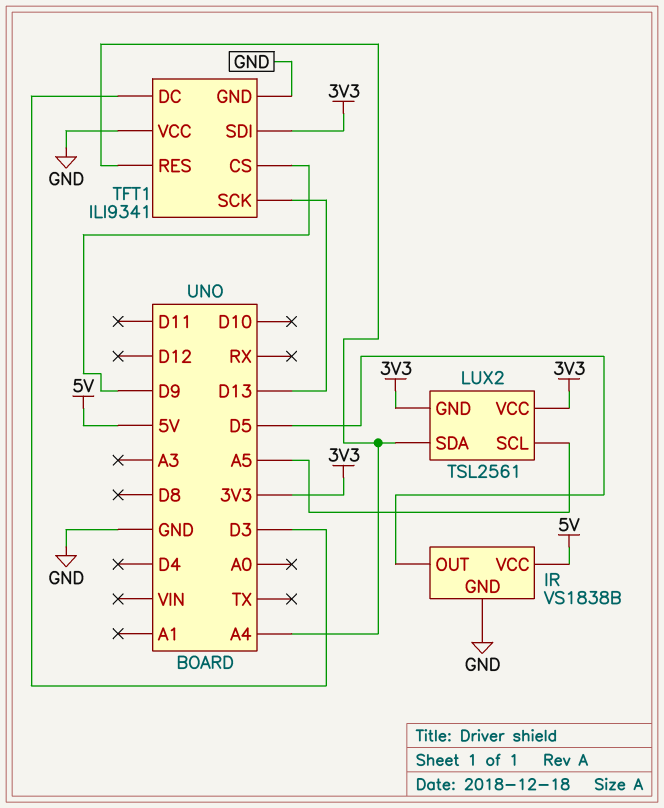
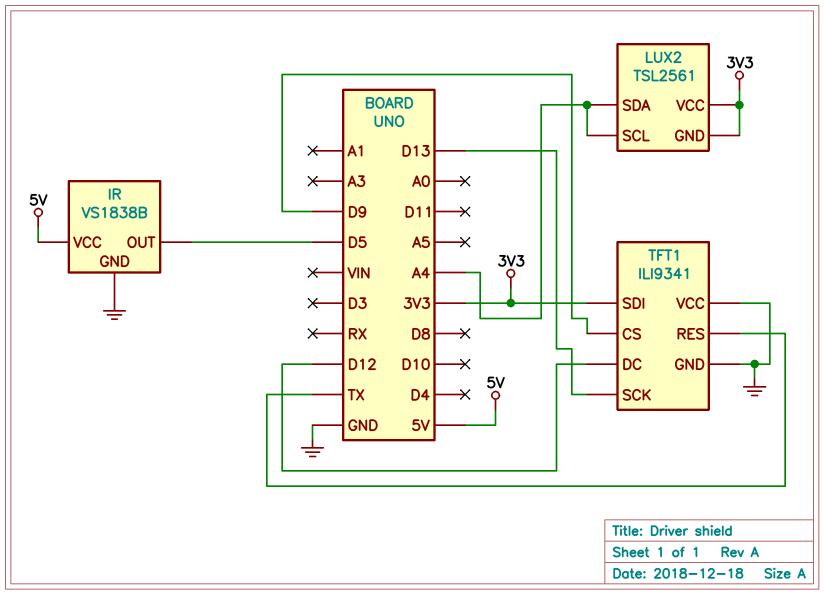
LUX2 pin SCL: A5 -> A4
TFT1 pin DC: D3 -> D12
TFT1 pin RES: A4 -> TX

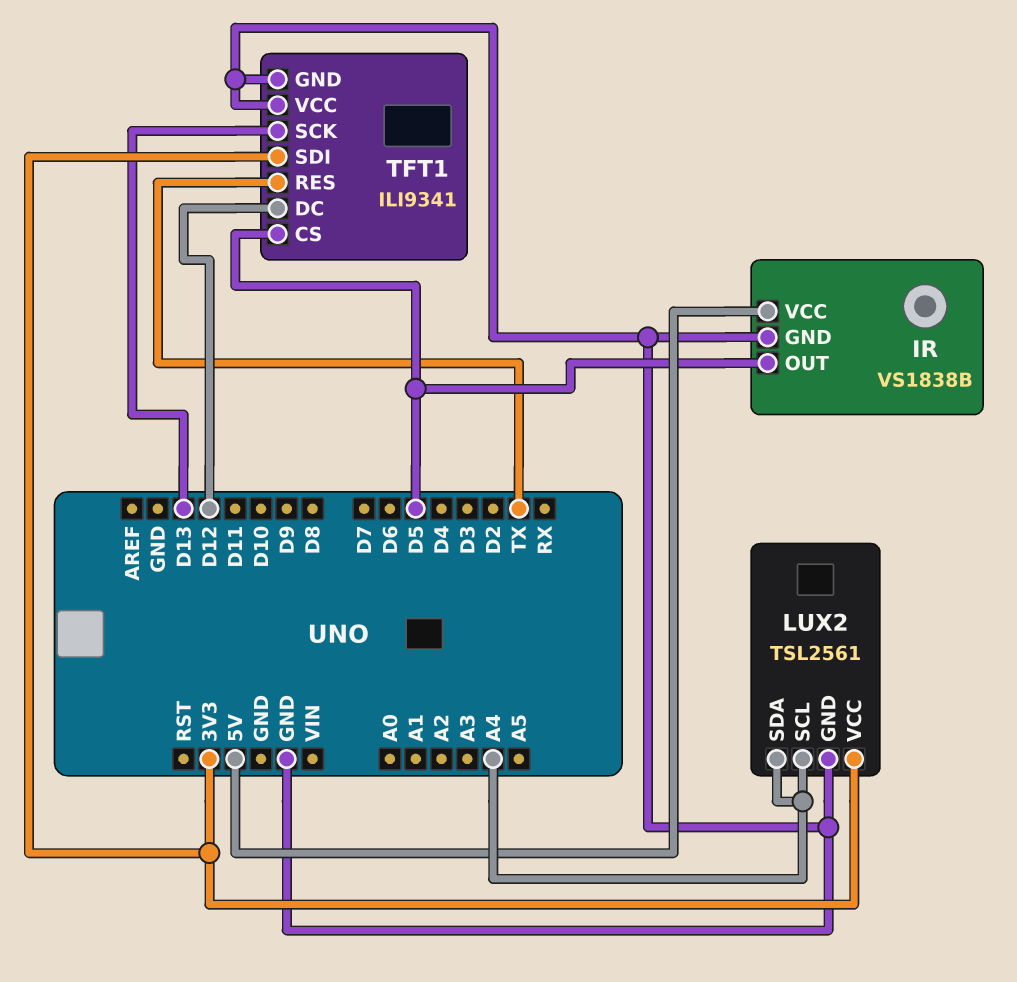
LUX2 pin GND: 3V3 -> GND
TFT1 pin CS: D9 -> D5

